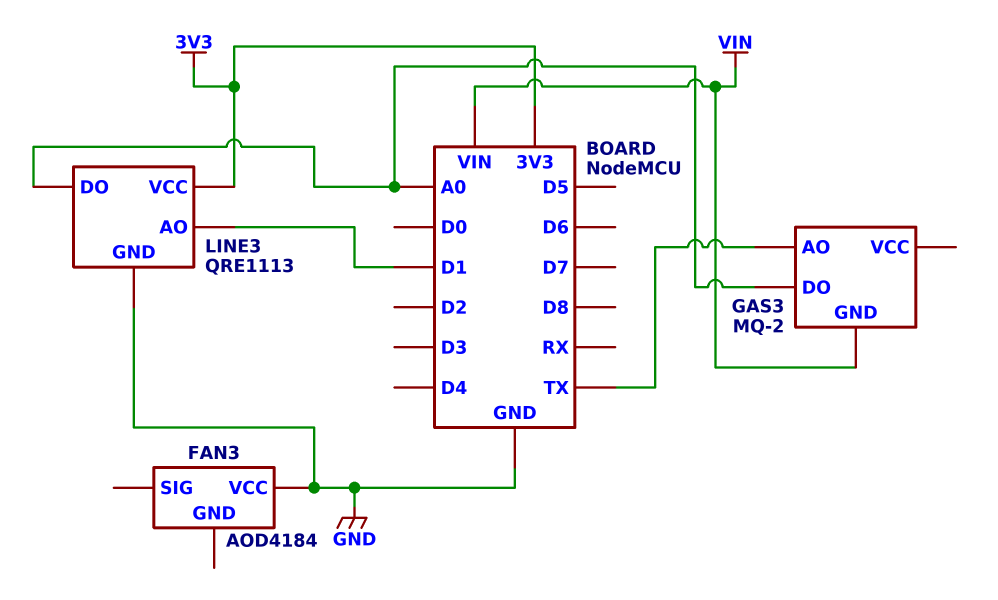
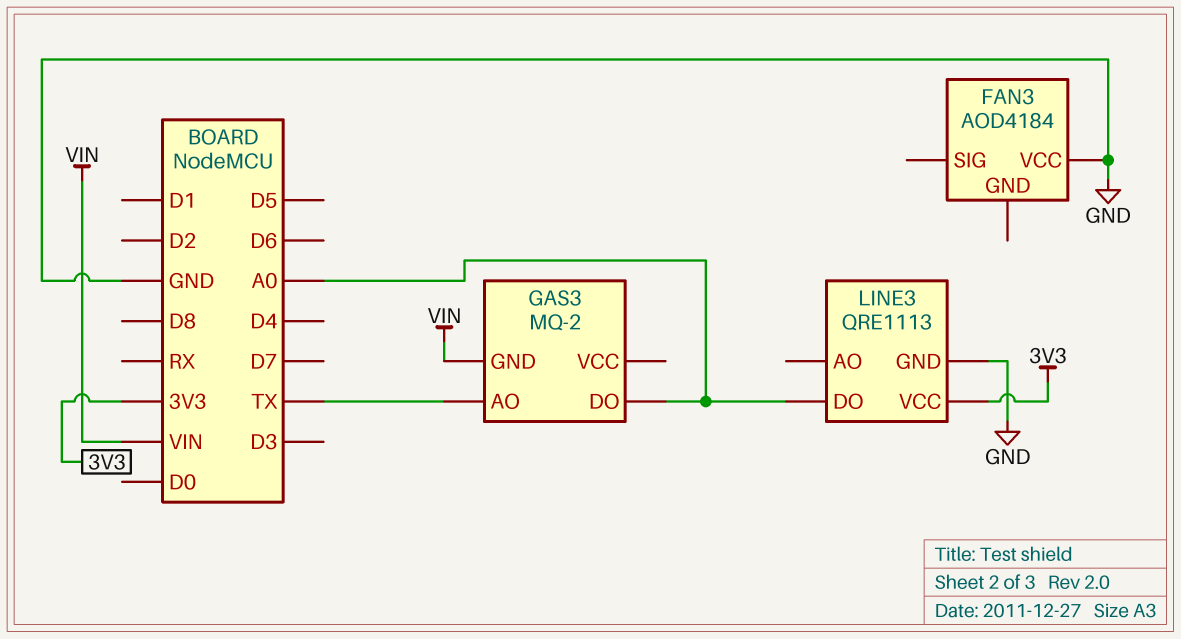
LINE3 pin AO: D1 -> none

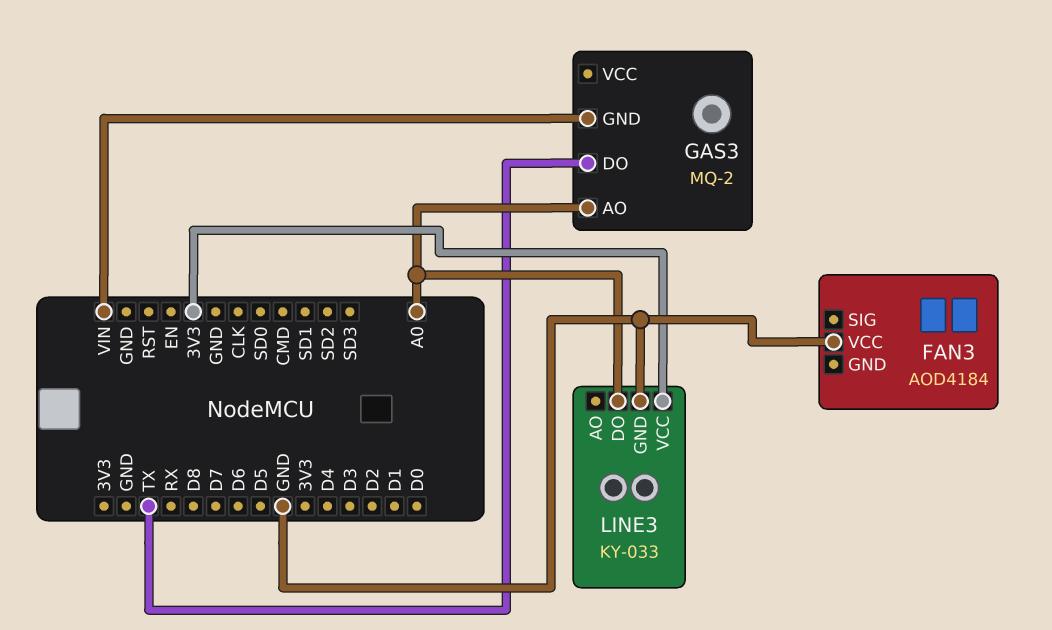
GAS3 pin AO: TX -> A0
GAS3 pin DO: A0 -> TX
LINE3: QRE1113 -> KY-033

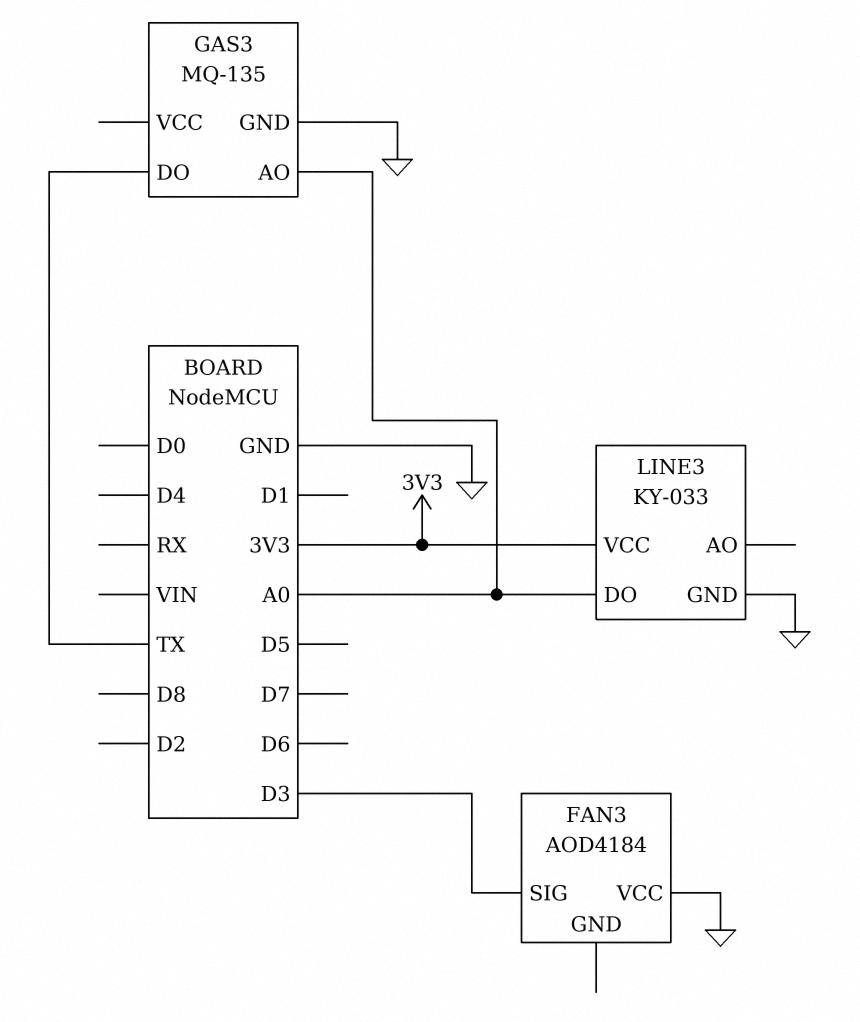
FAN3 pin SIG: none -> D3
GAS3: MQ-2 -> MQ-135
GAS3 pin GND: VIN -> GND

